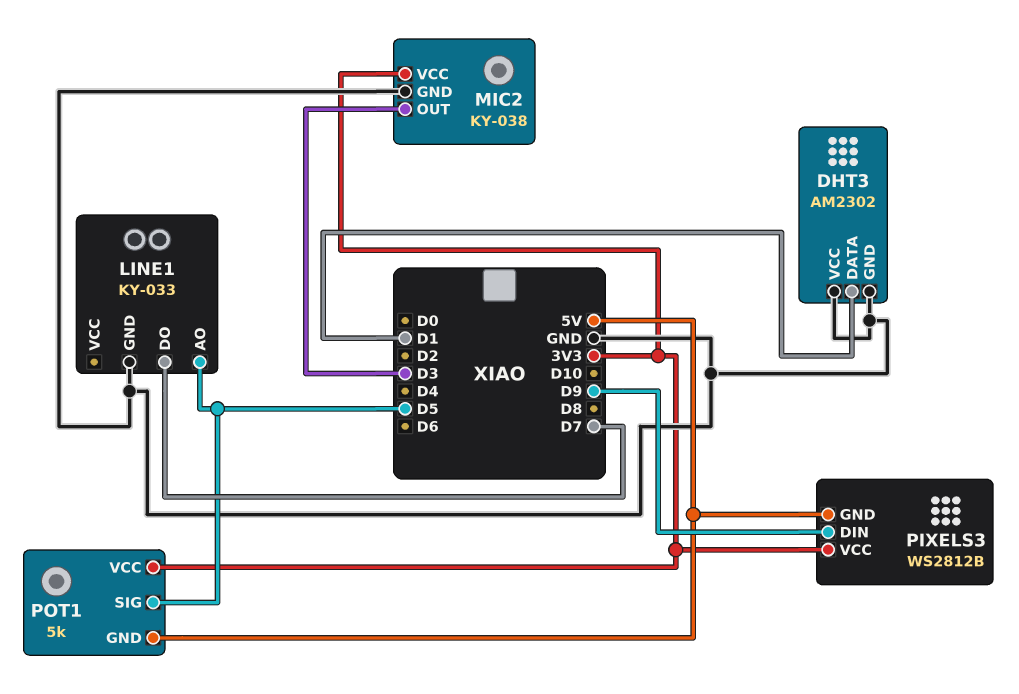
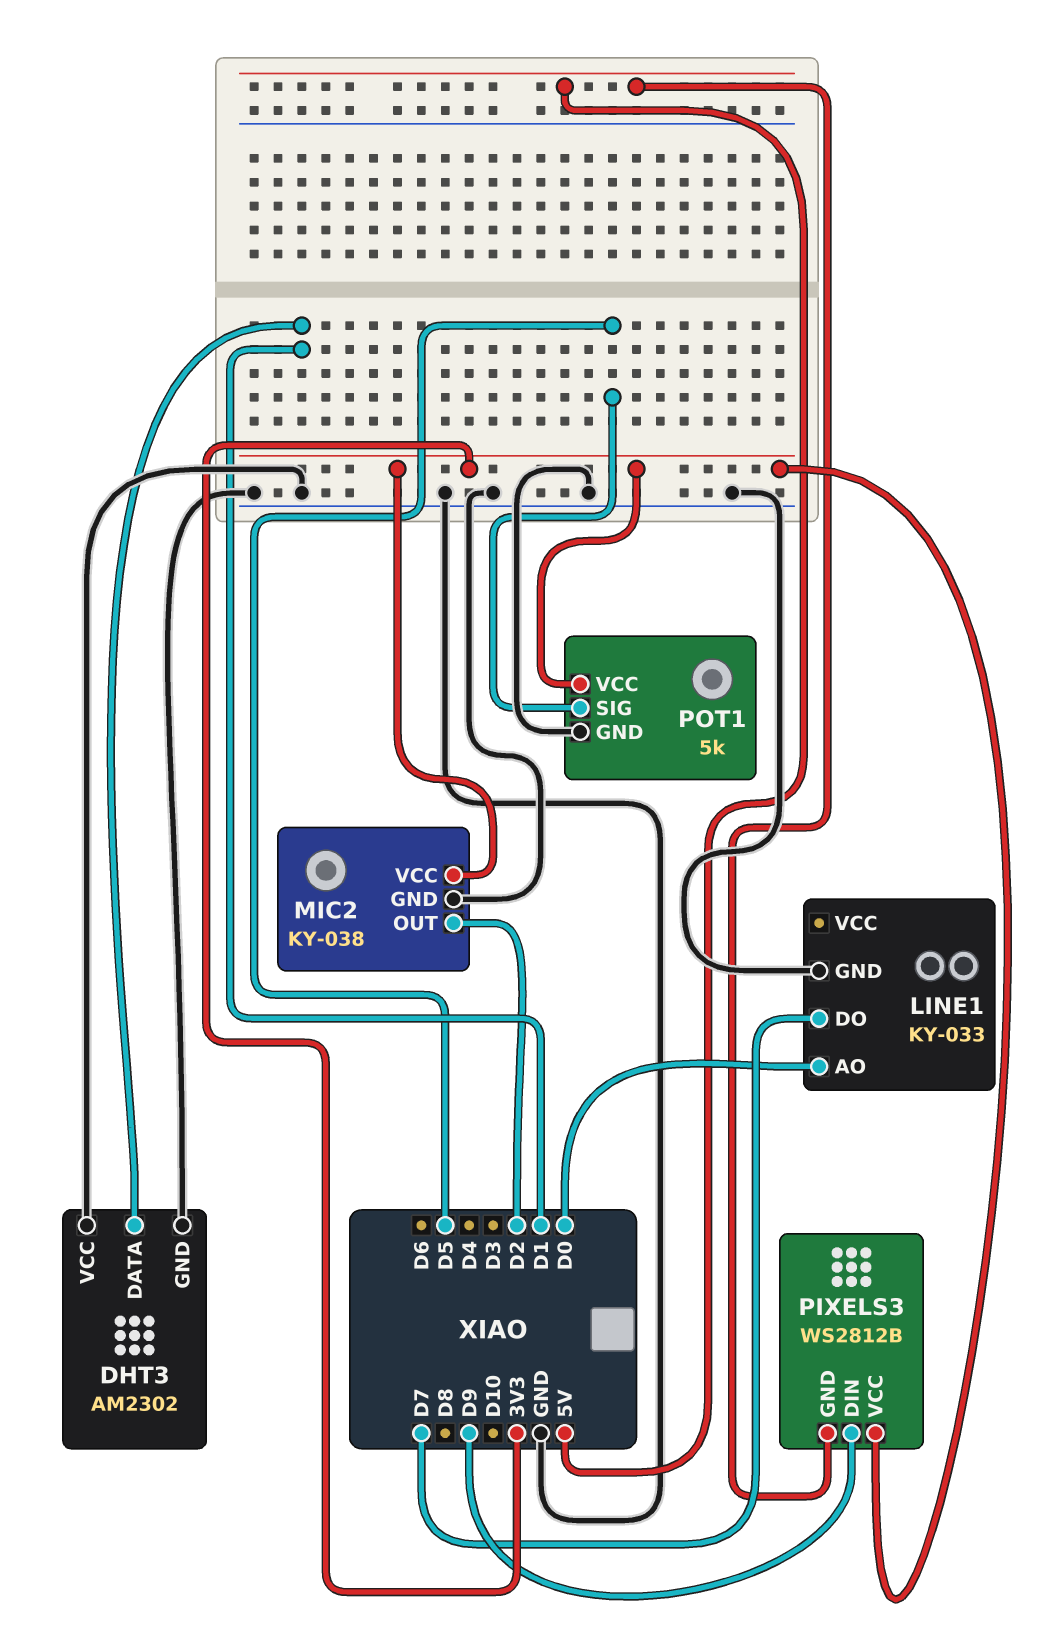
LINE1 pin AO: D5 -> D0
MIC2 pin OUT: D3 -> D2
POT1 pin GND: 5V -> GND

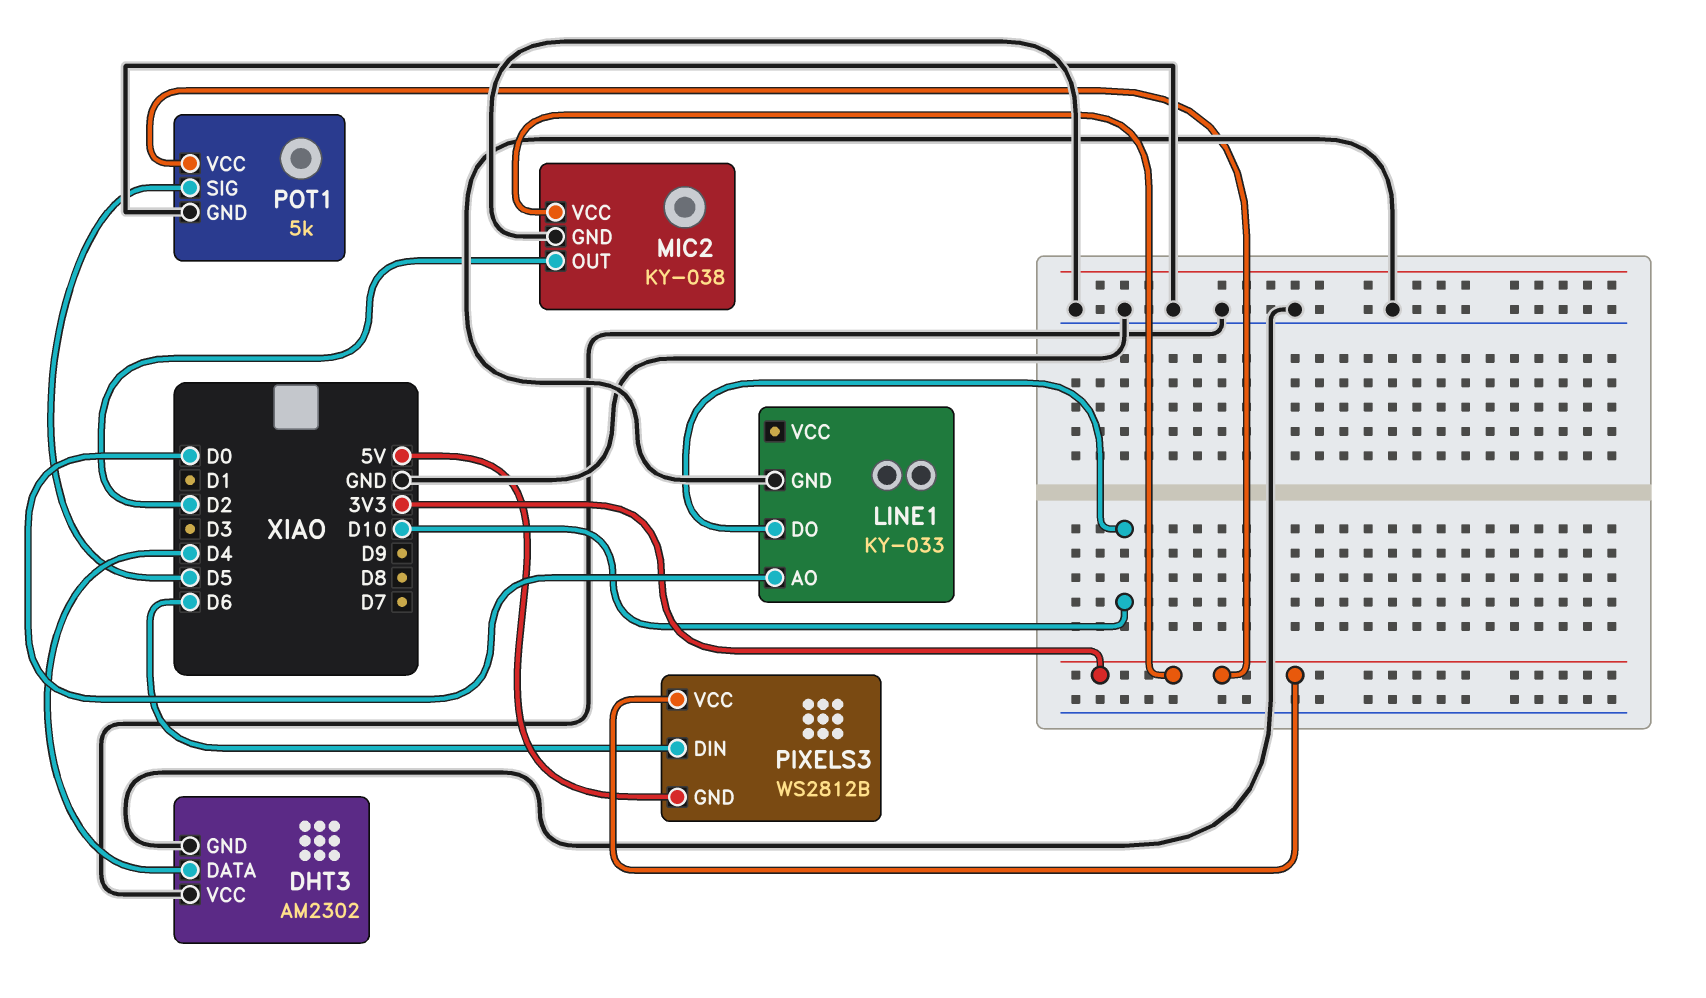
DHT3 pin DATA: D1 -> D4
LINE1 pin DO: D7 -> D10
PIXELS3 pin DIN: D9 -> D6

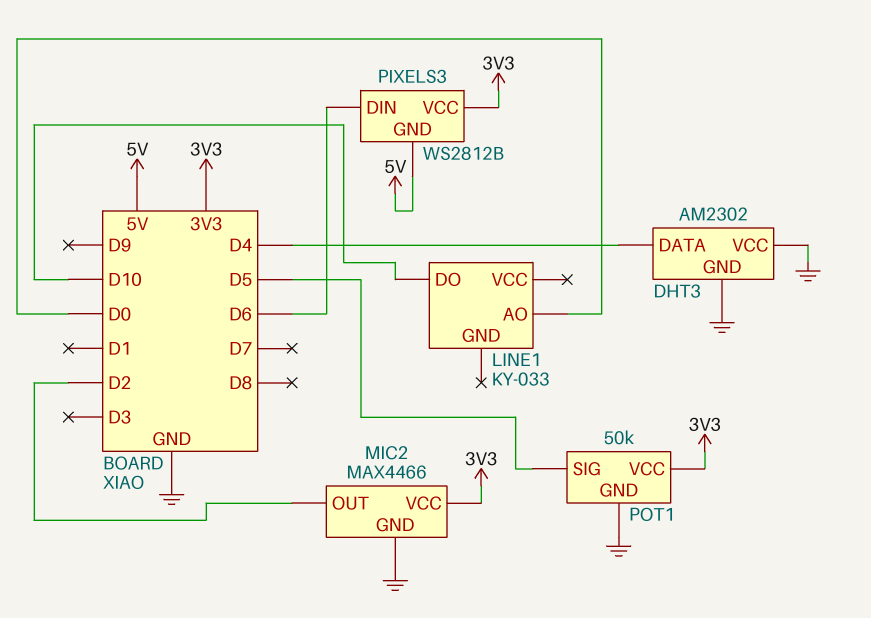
LINE1 pin GND: GND -> none
MIC2: KY-038 -> MAX4466
POT1: 5k -> 50k

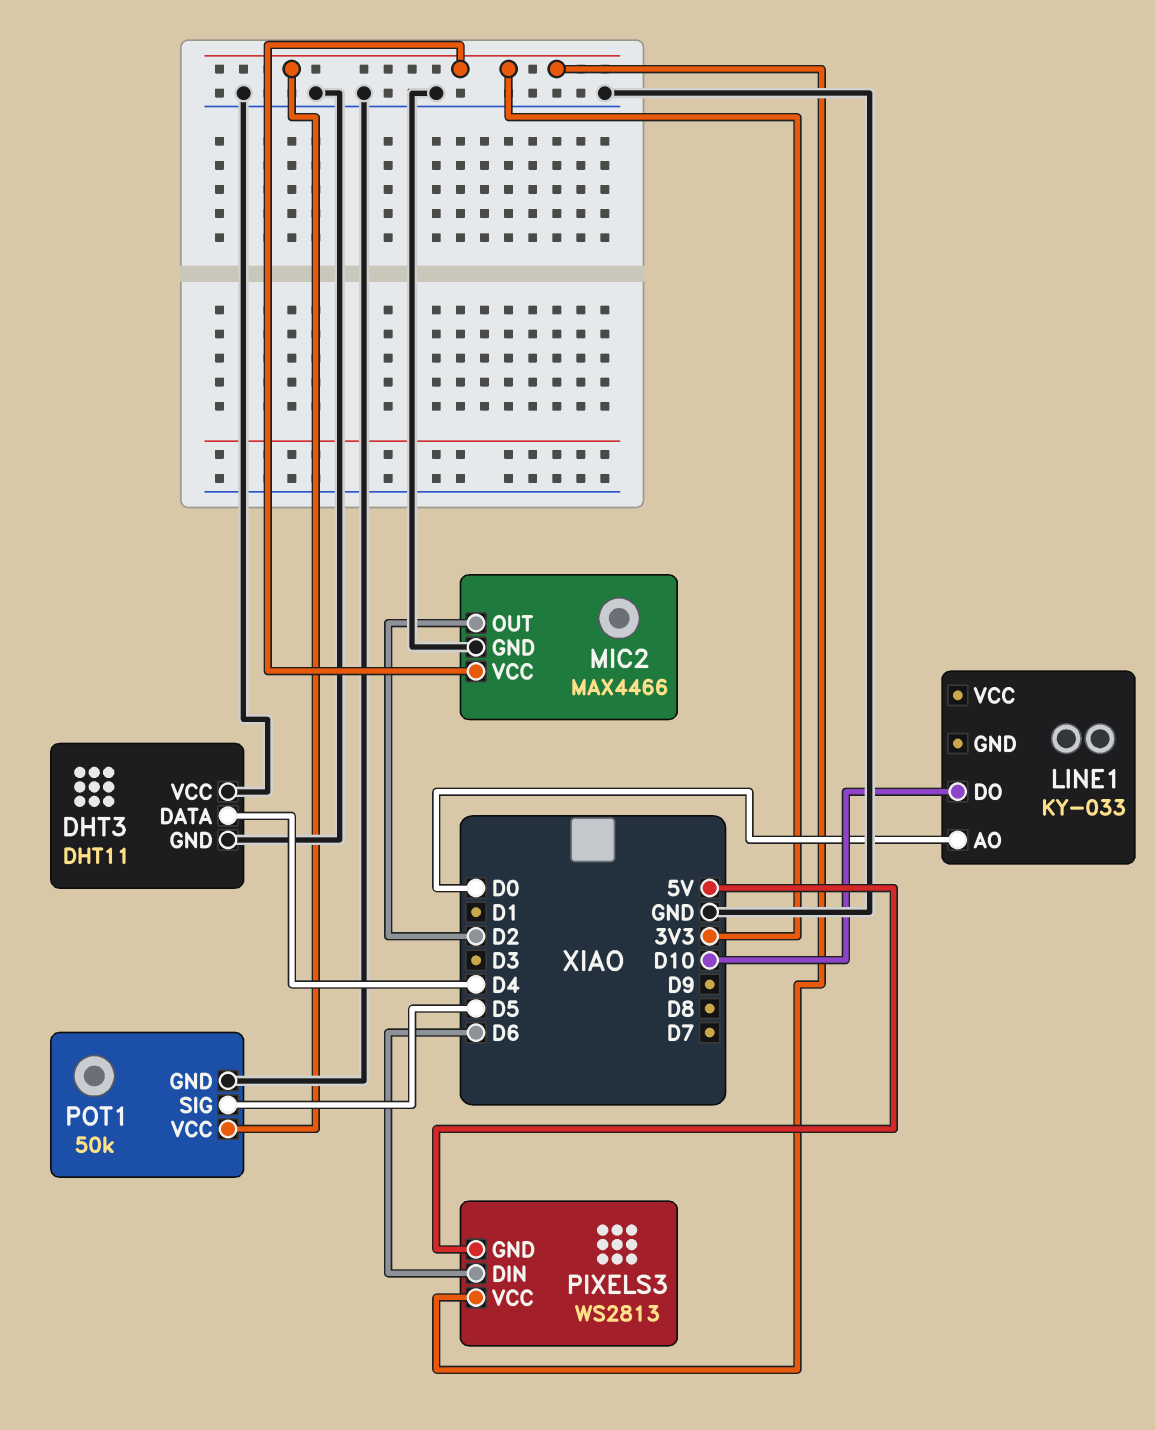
DHT3: AM2302 -> DHT11
PIXELS3: WS2812B -> WS2813

